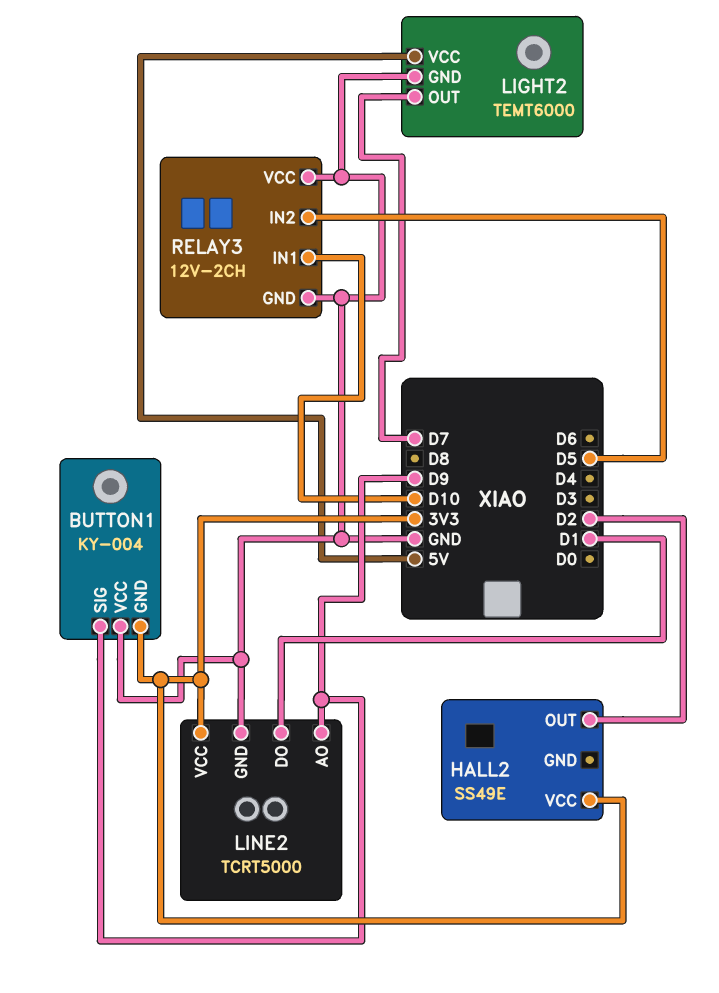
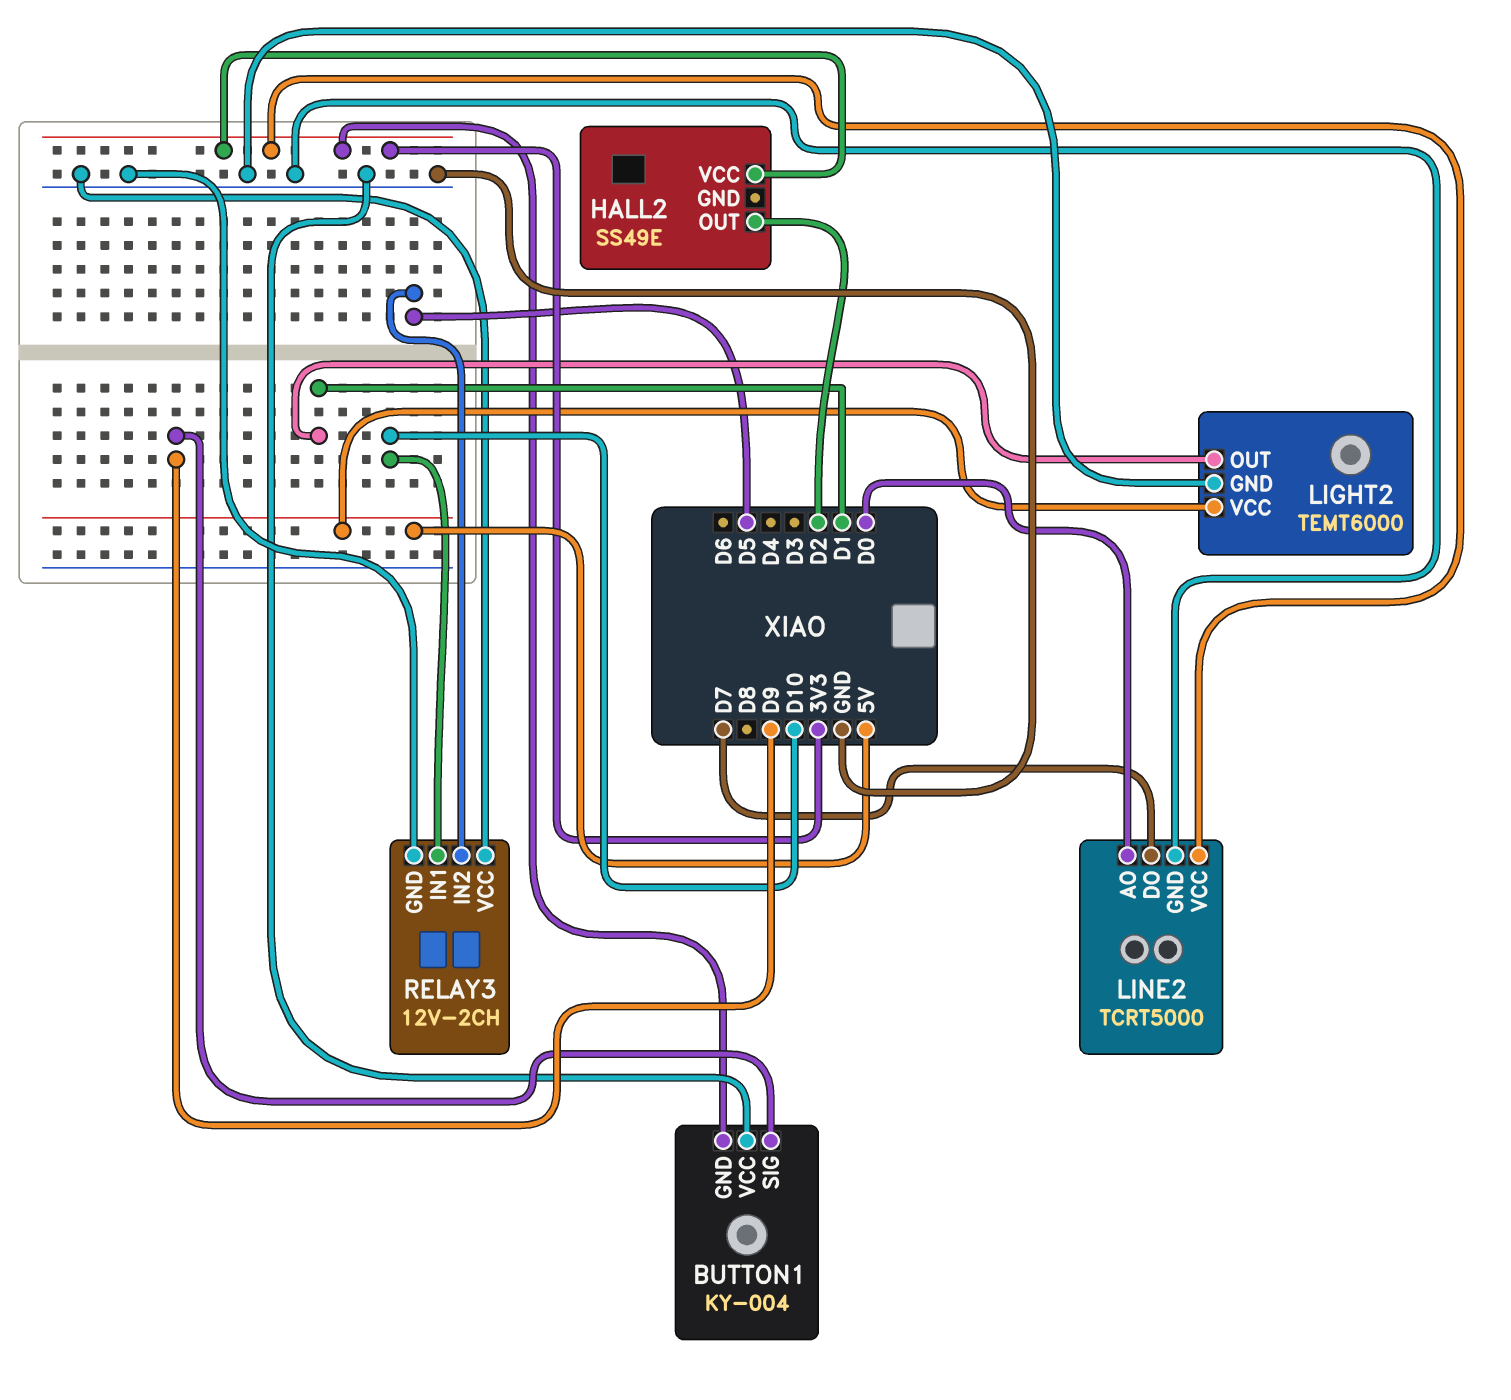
LIGHT2 pin OUT: D7 -> D1
LINE2 pin AO: D9 -> D0
LINE2 pin DO: D1 -> D7

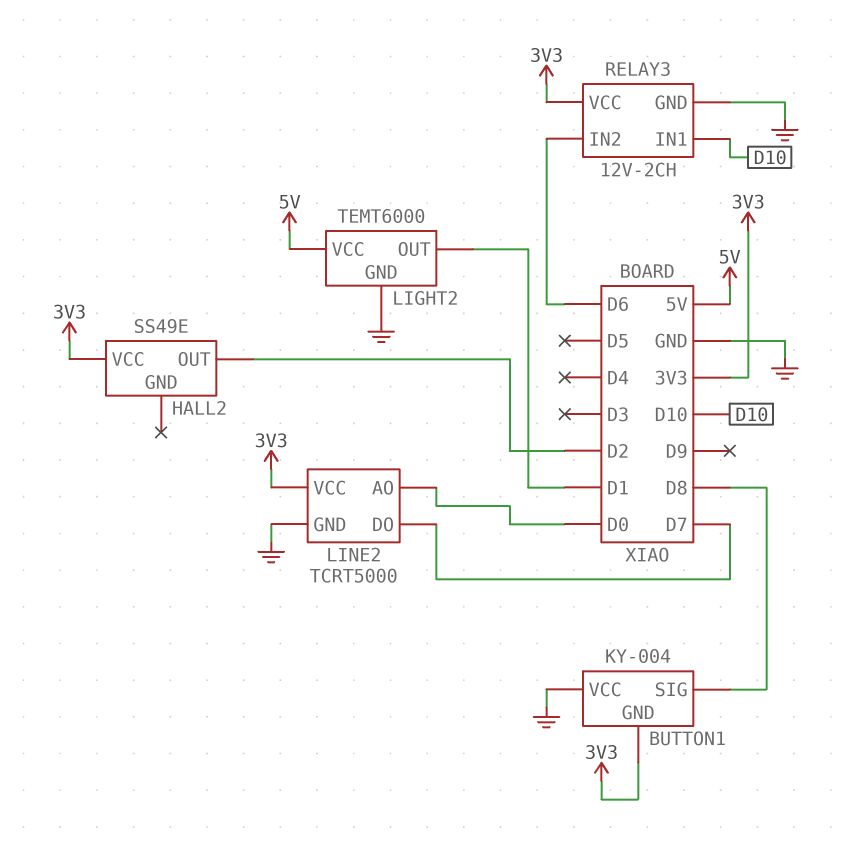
BUTTON1 pin SIG: D9 -> D8
RELAY3 pin IN2: D5 -> D6
RELAY3 pin VCC: GND -> 3V3

